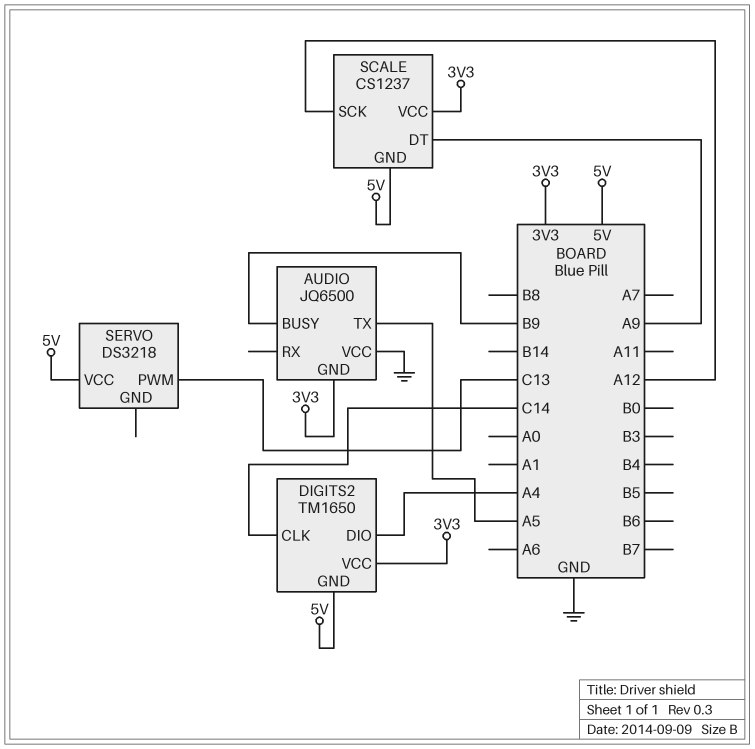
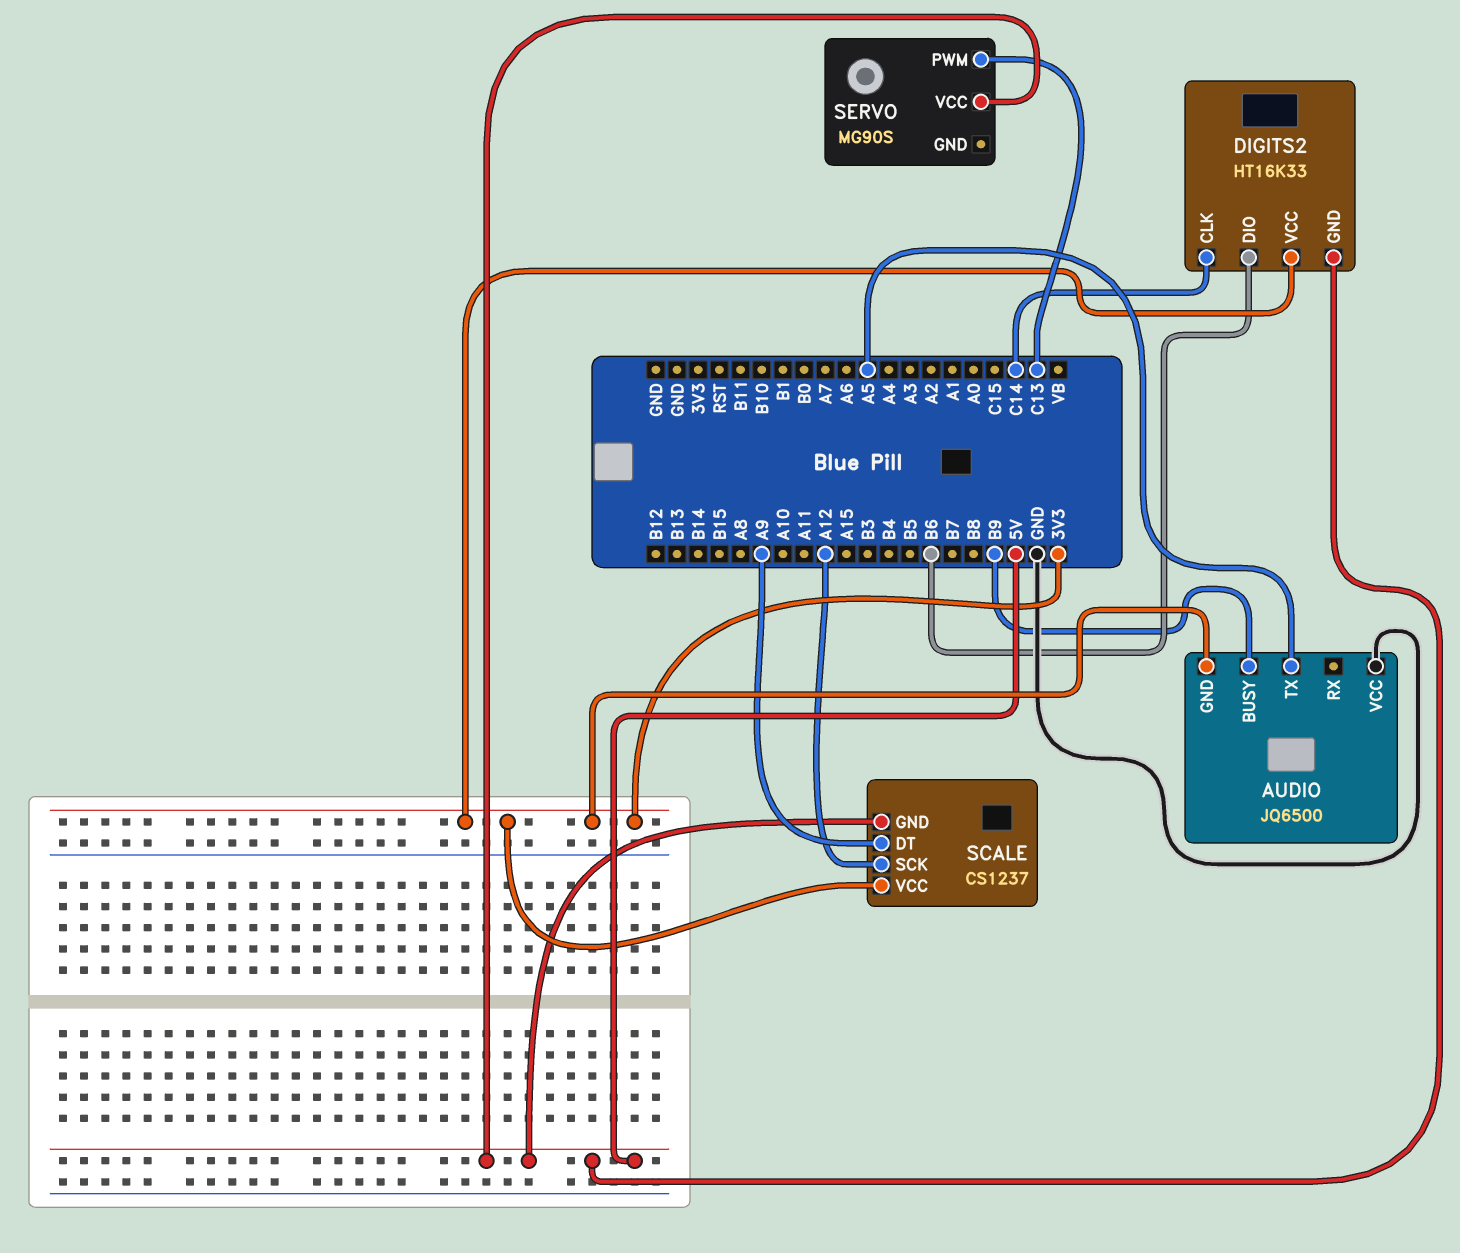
DIGITS2: TM1650 -> HT16K33
DIGITS2 pin DIO: A4 -> B6
SERVO: DS3218 -> MG90S

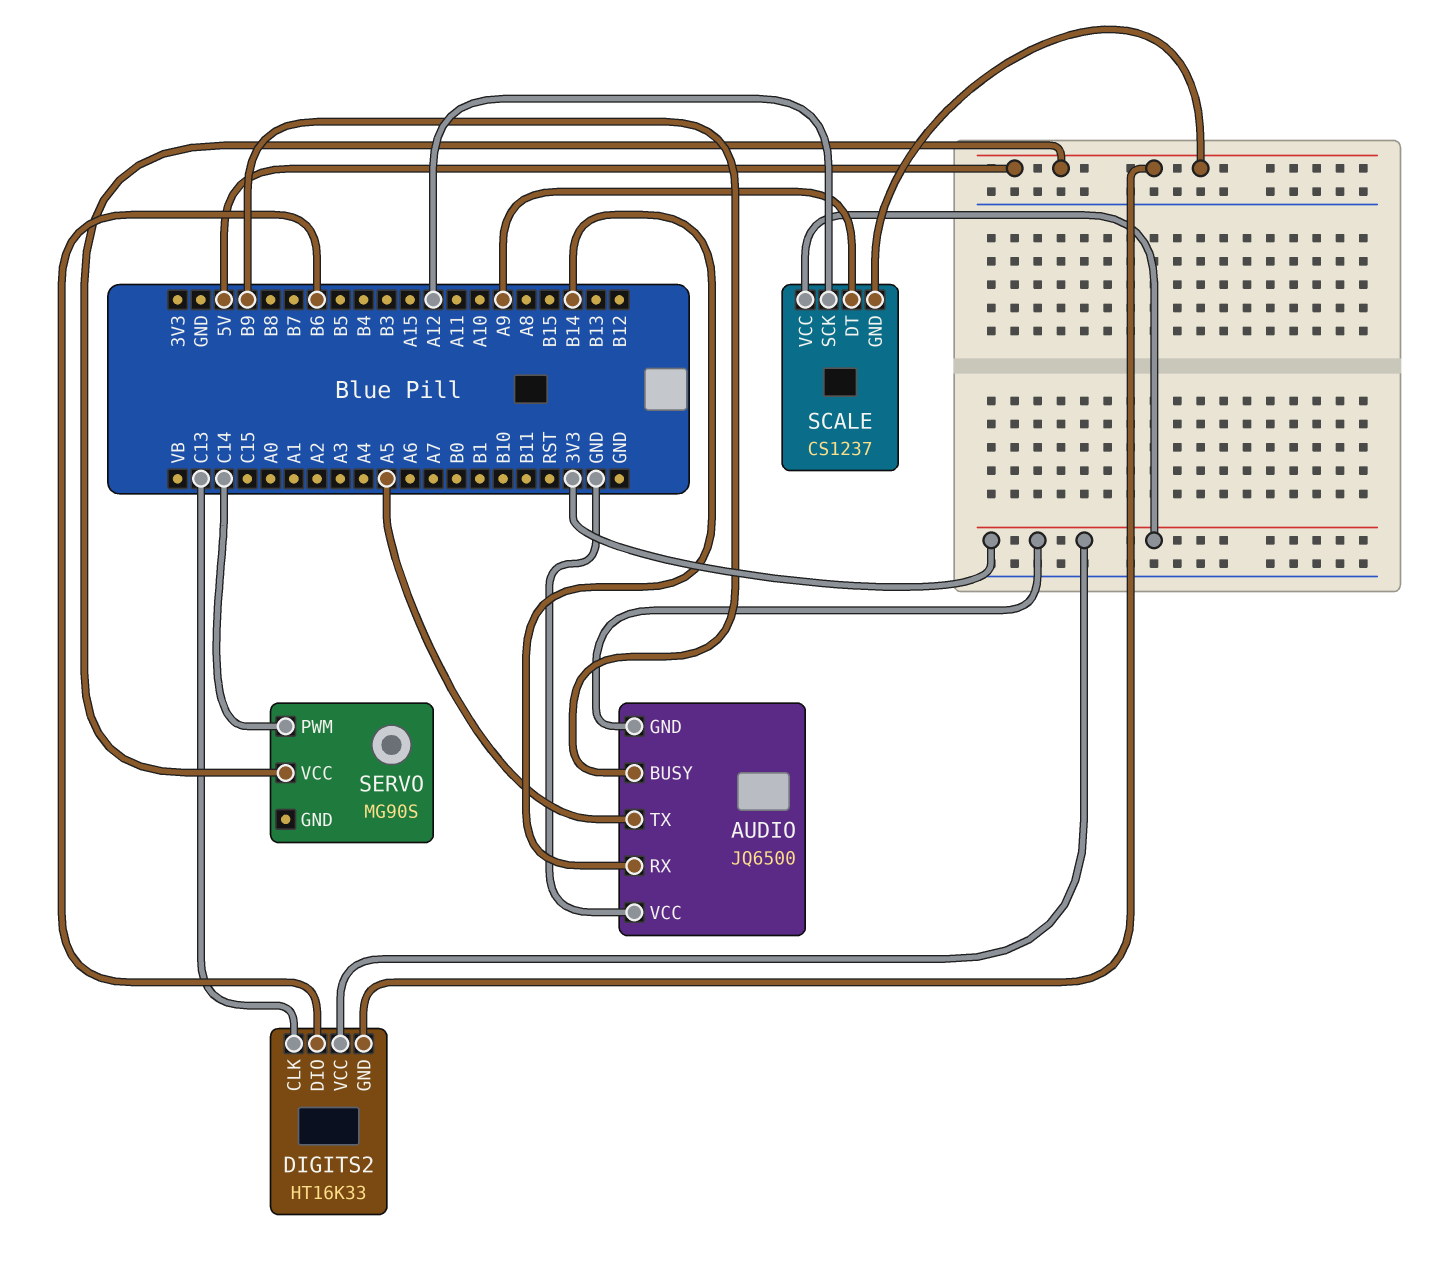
AUDIO pin RX: none -> B14
DIGITS2 pin CLK: C14 -> C13
SERVO pin PWM: C13 -> C14

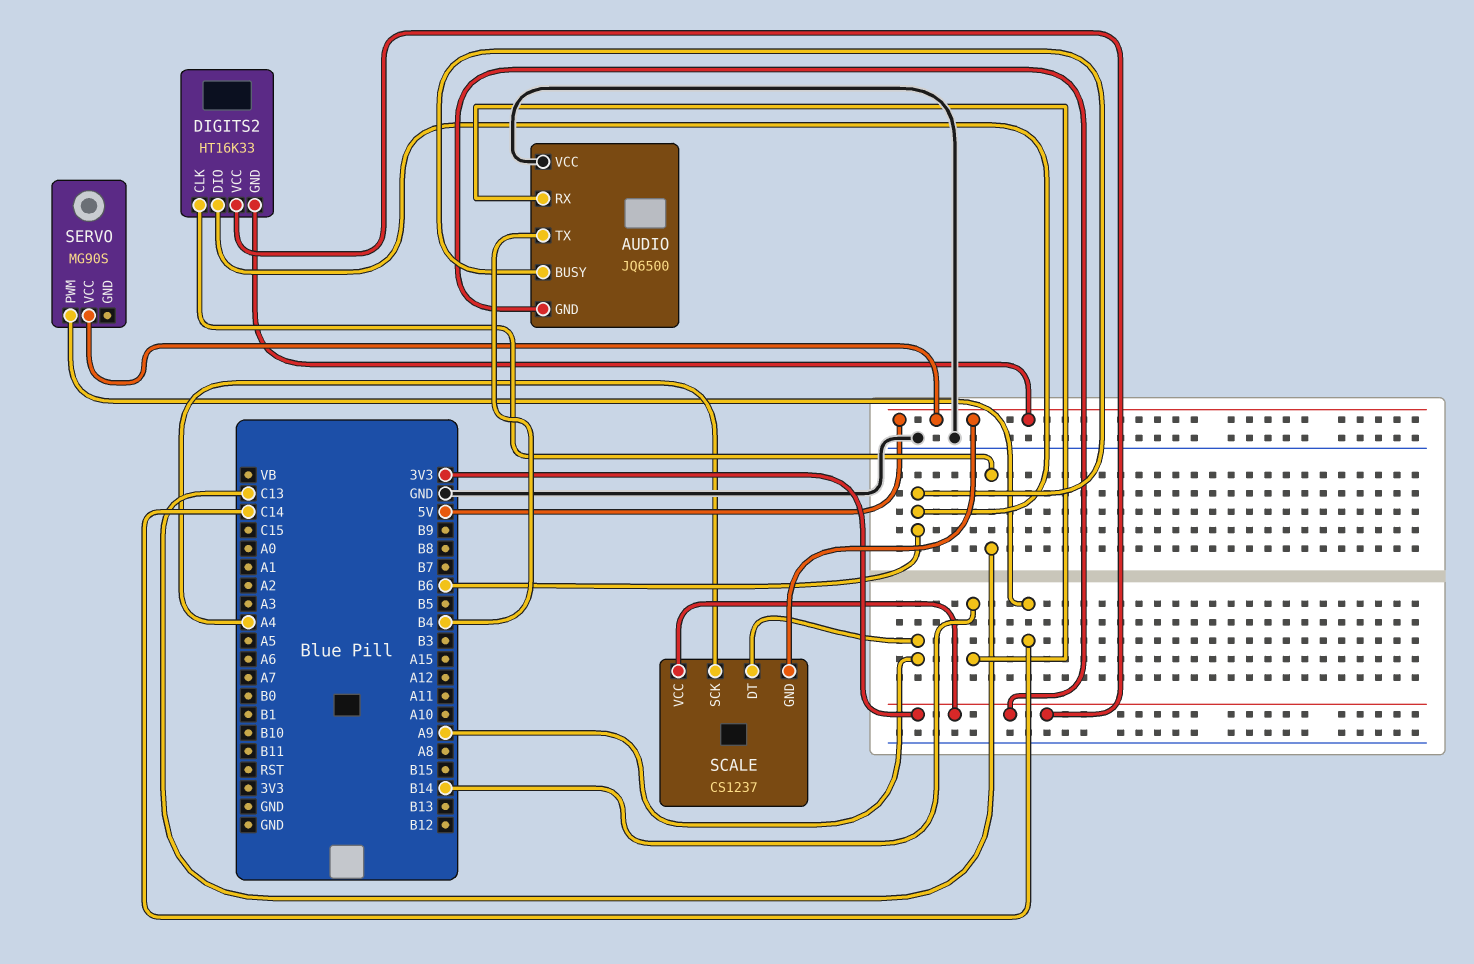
AUDIO pin BUSY: B9 -> B6
AUDIO pin TX: A5 -> B4
SCALE pin SCK: A12 -> A4

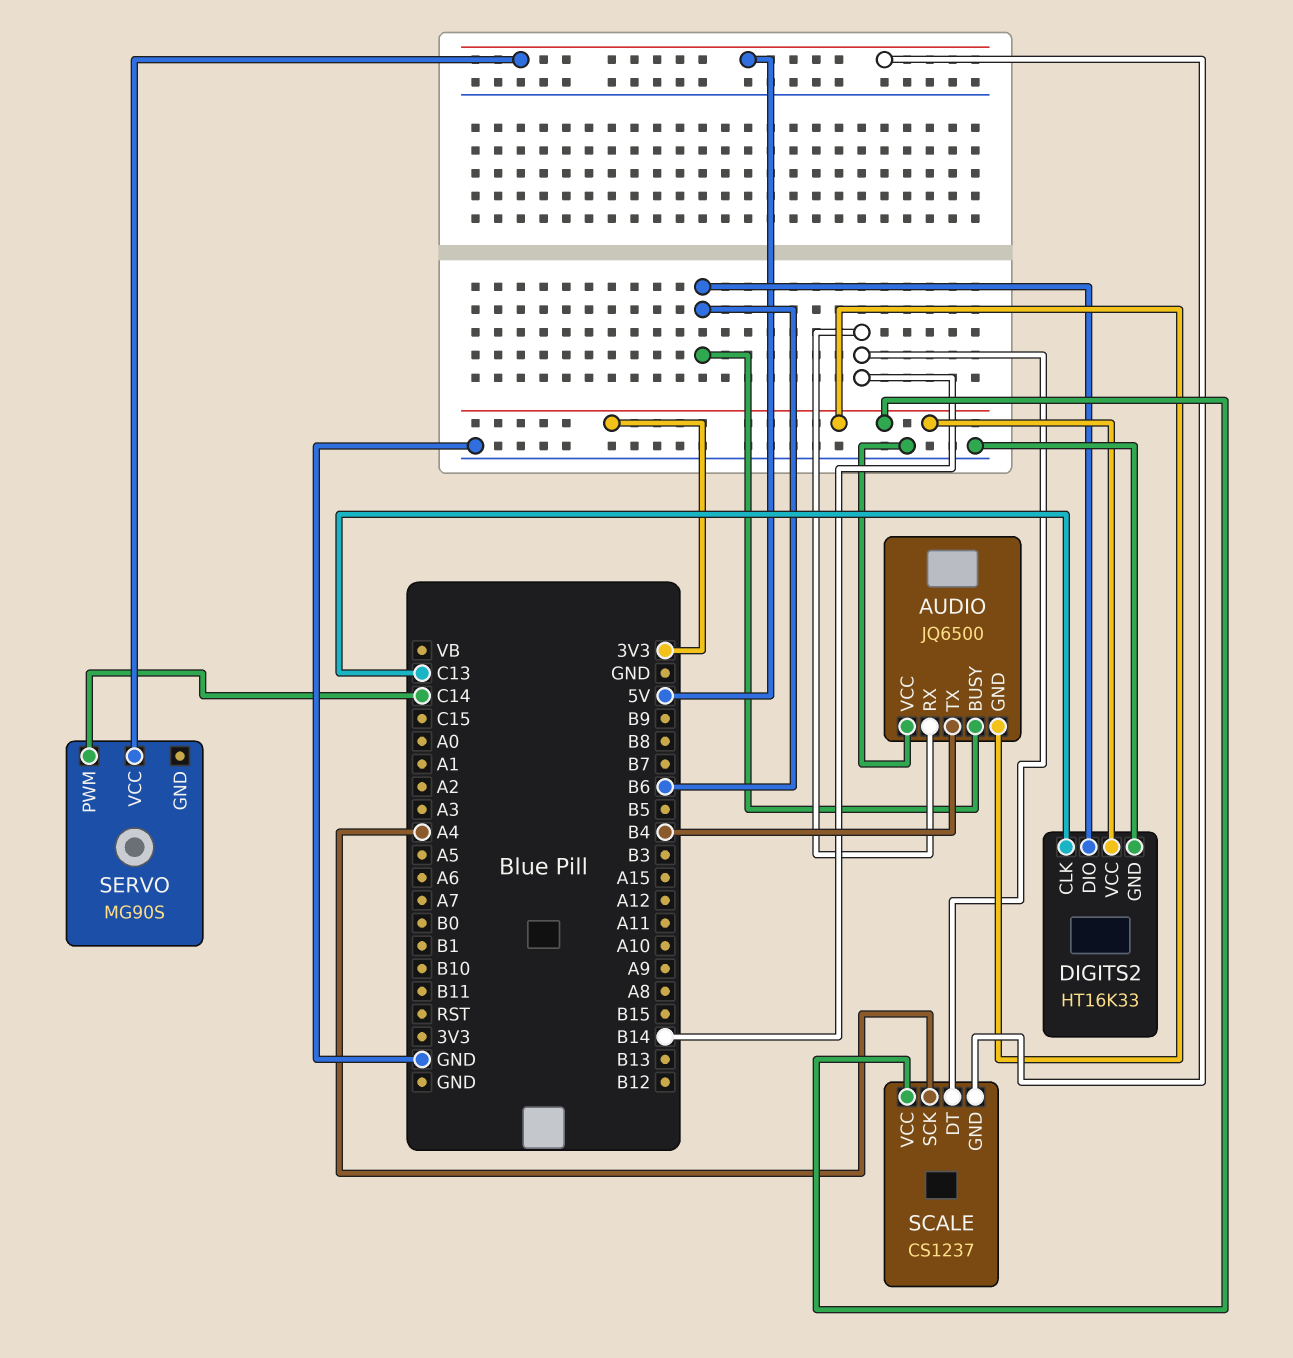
DIGITS2 pin GND: 5V -> GND
SCALE pin DT: A9 -> B14

